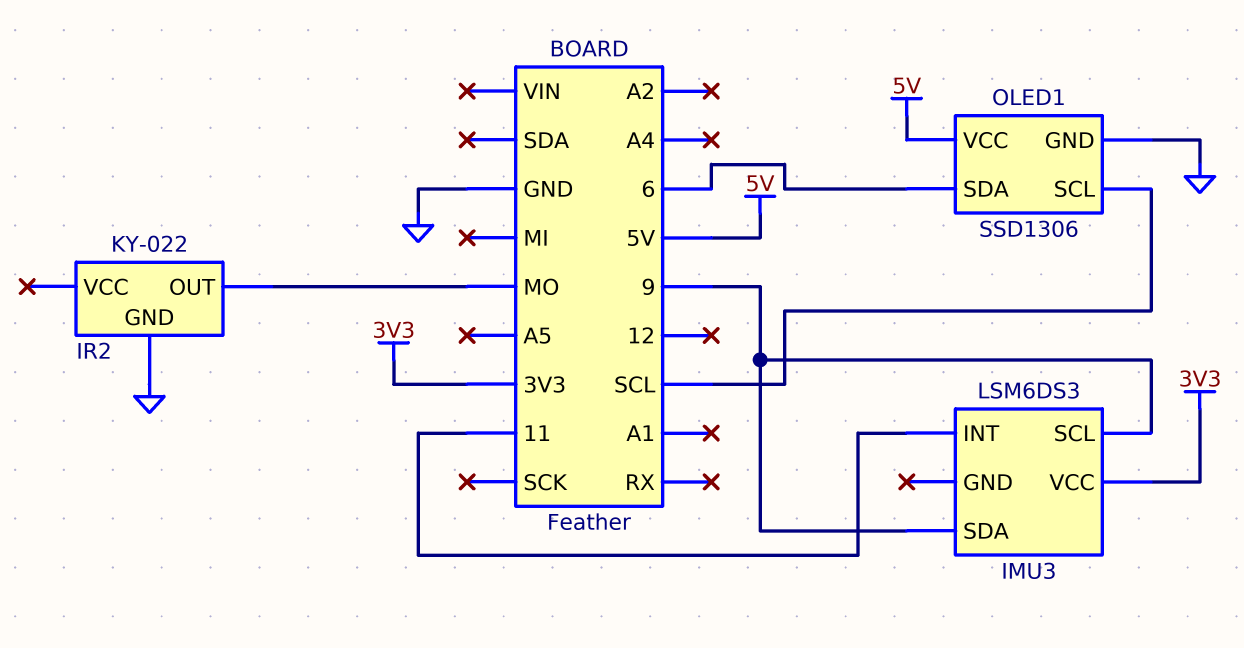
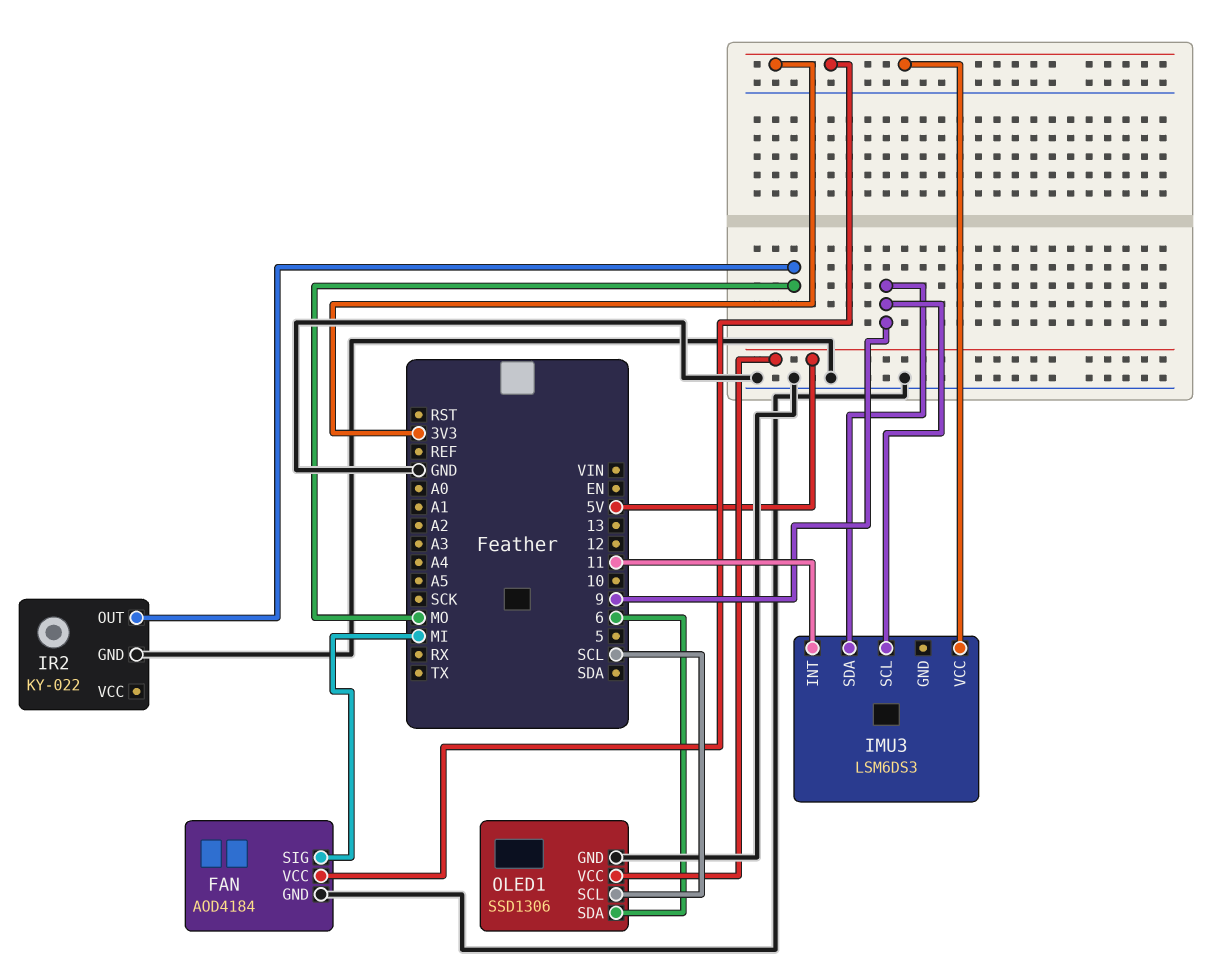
FAN: none -> AOD4184
FAN pin GND: none -> GND
FAN pin SIG: none -> MI
FAN pin VCC: none -> 3V3

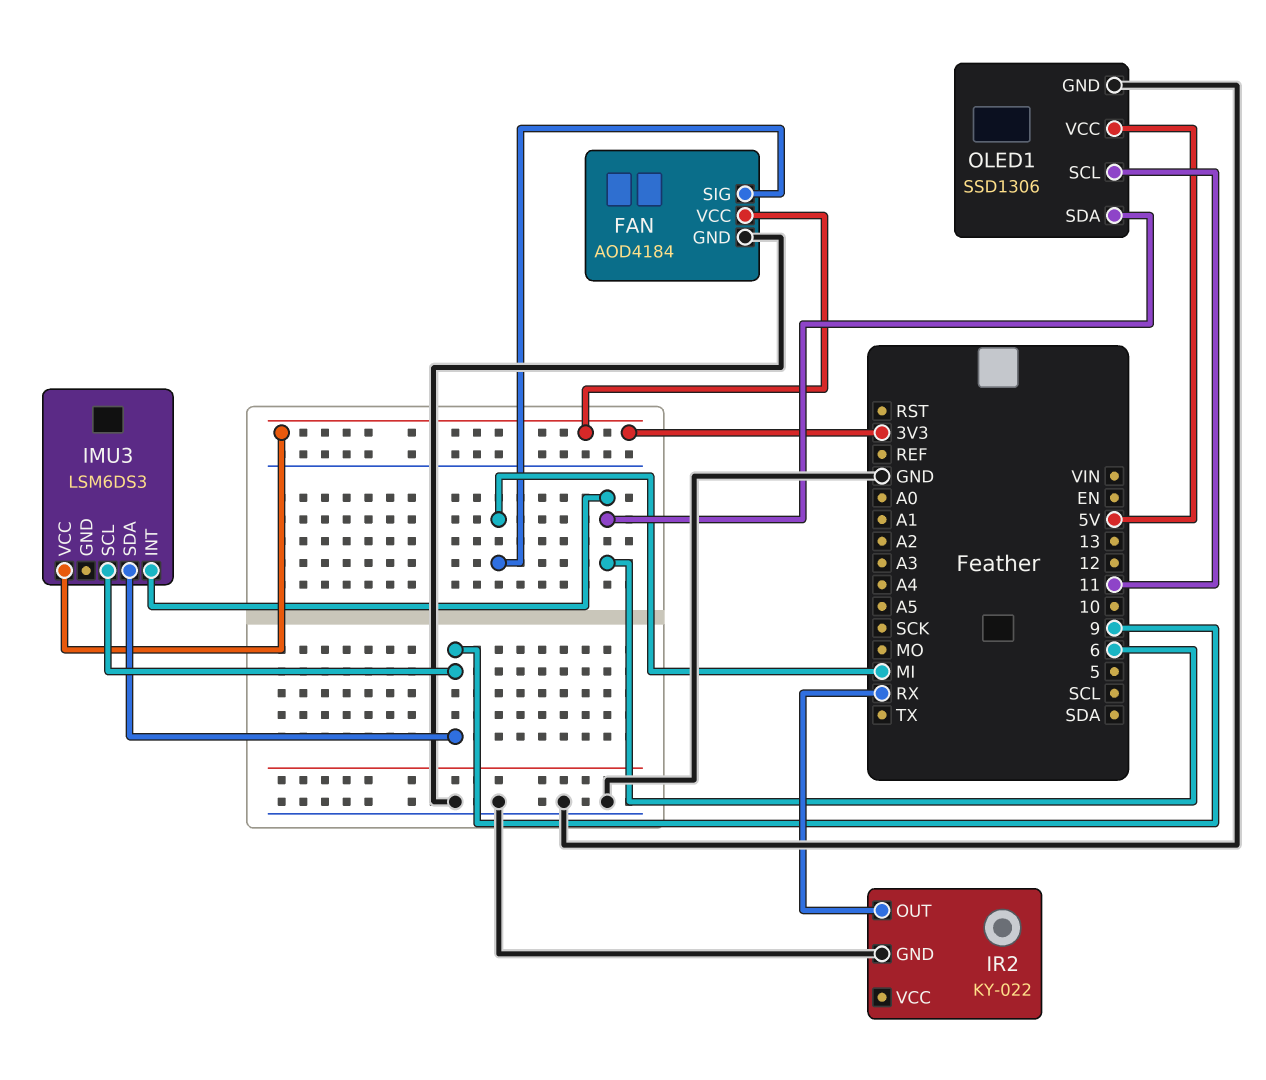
IMU3 pin INT: 11 -> 6
IR2 pin OUT: MO -> RX
OLED1 pin SCL: SCL -> 11

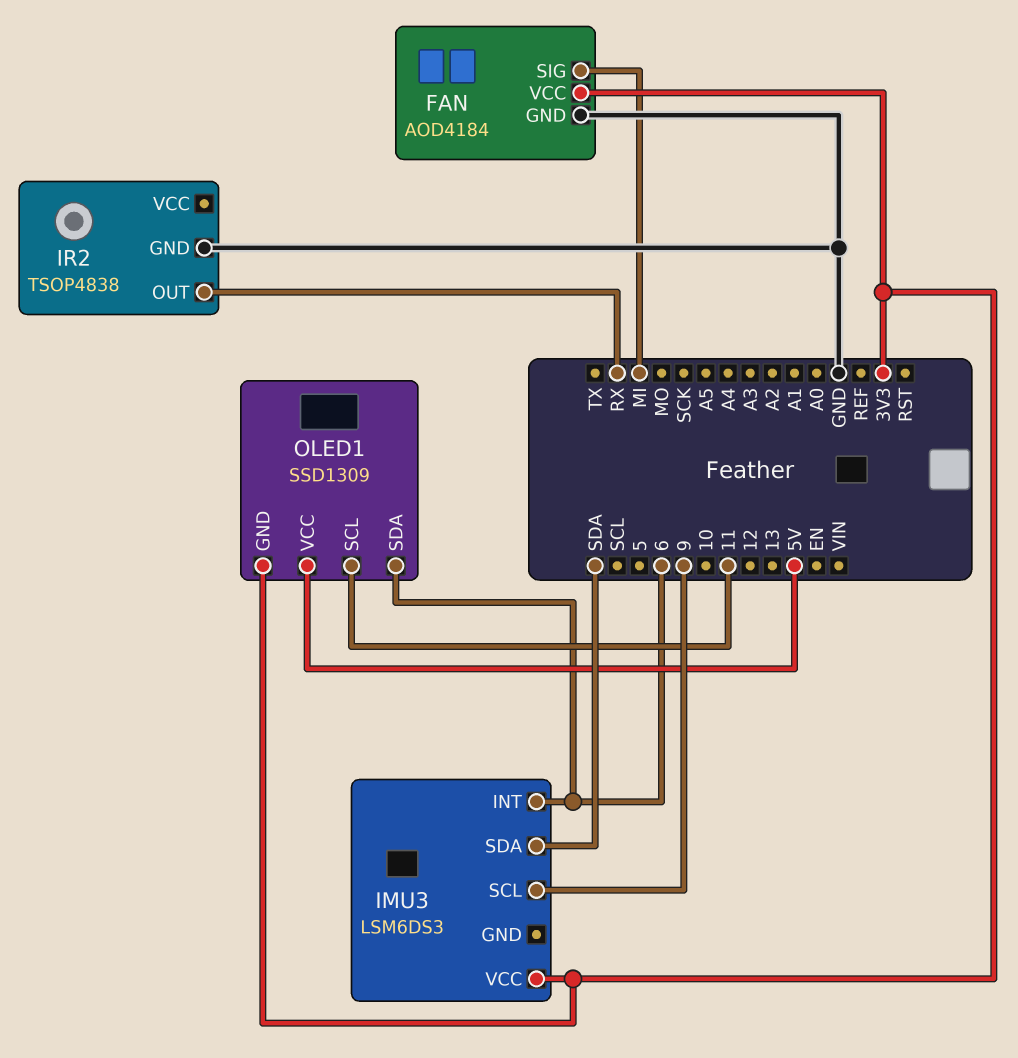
IMU3 pin SDA: 9 -> SDA
IR2: KY-022 -> TSOP4838
OLED1: SSD1306 -> SSD1309
OLED1 pin GND: GND -> 3V3

